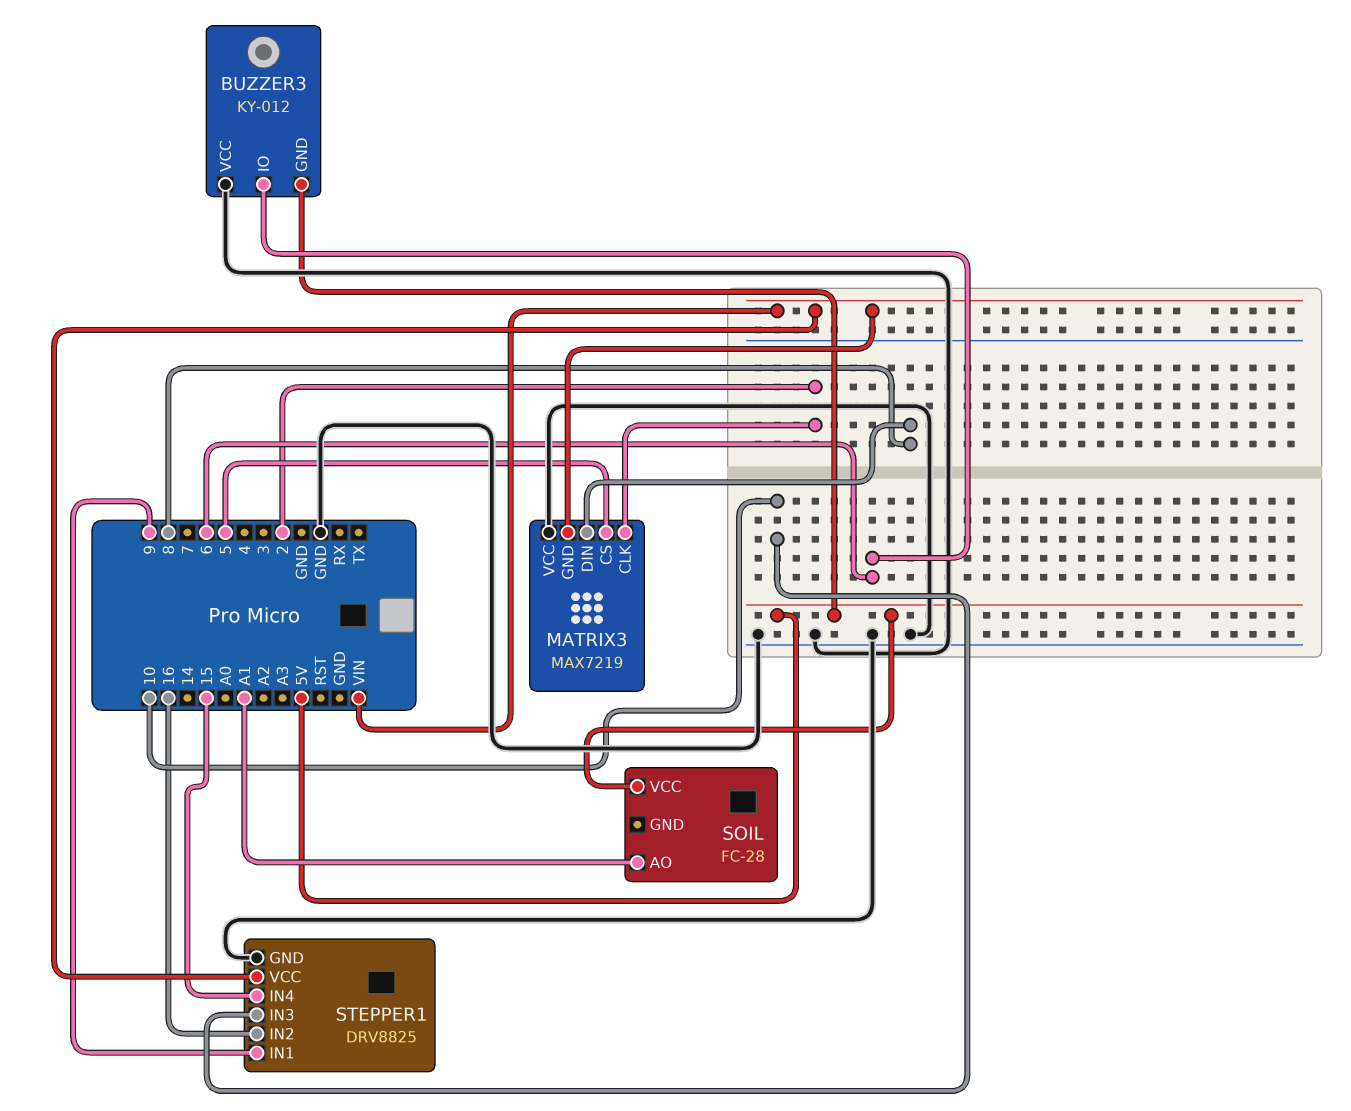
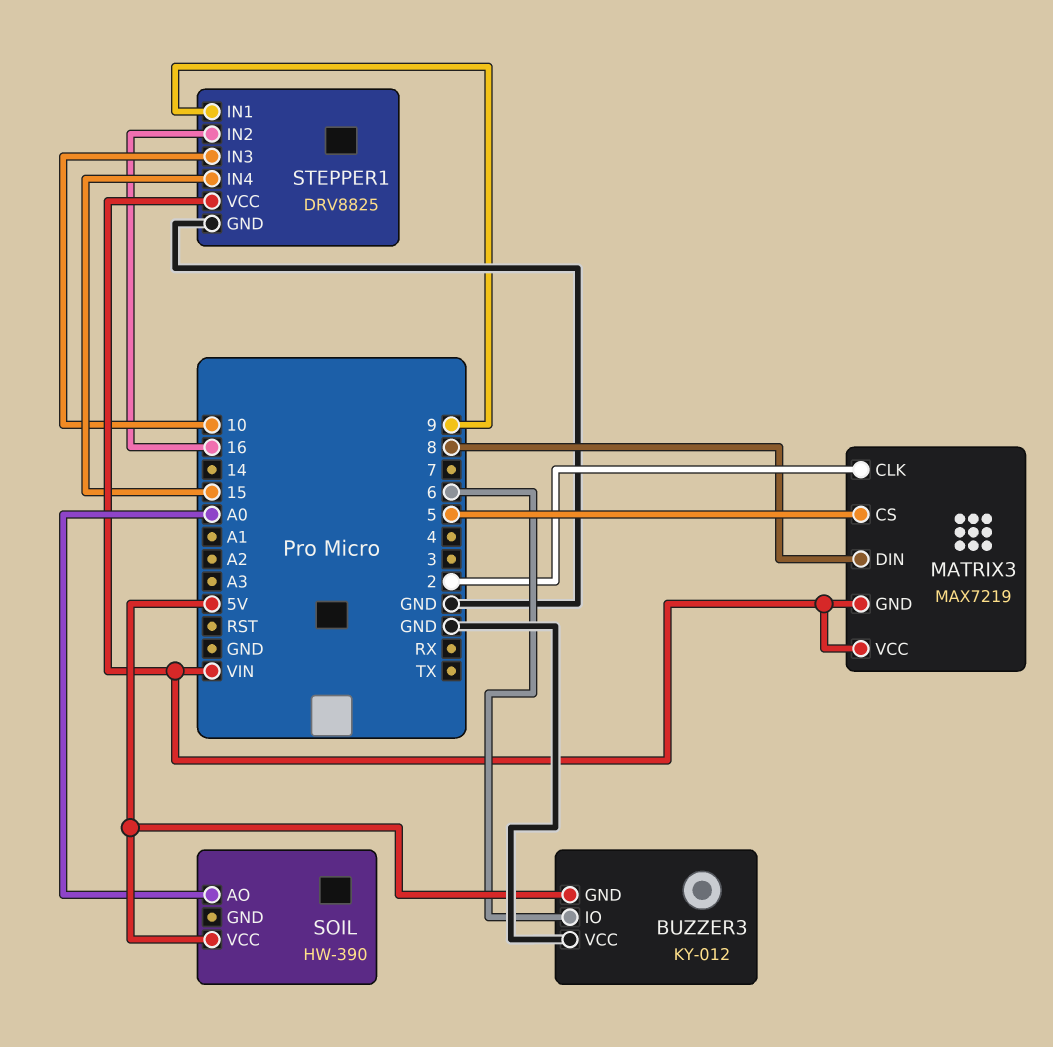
MATRIX3 pin VCC: GND -> VIN
SOIL: FC-28 -> HW-390
SOIL pin AO: A1 -> A0

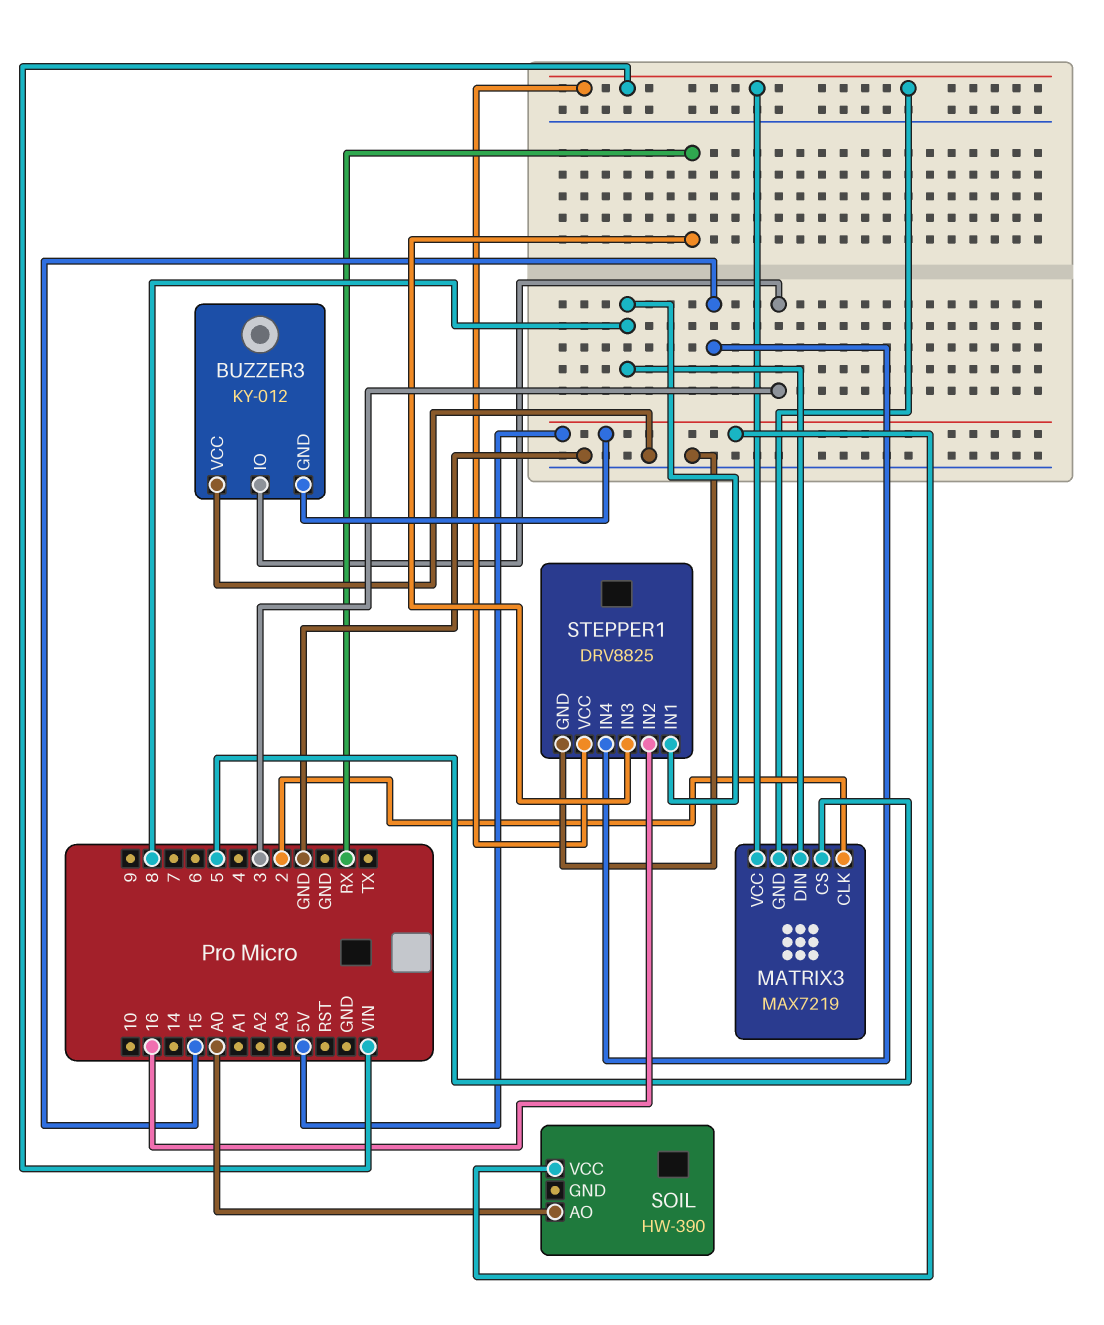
BUZZER3 pin IO: 6 -> 3
STEPPER1 pin IN1: 9 -> 8
STEPPER1 pin IN3: 10 -> RX

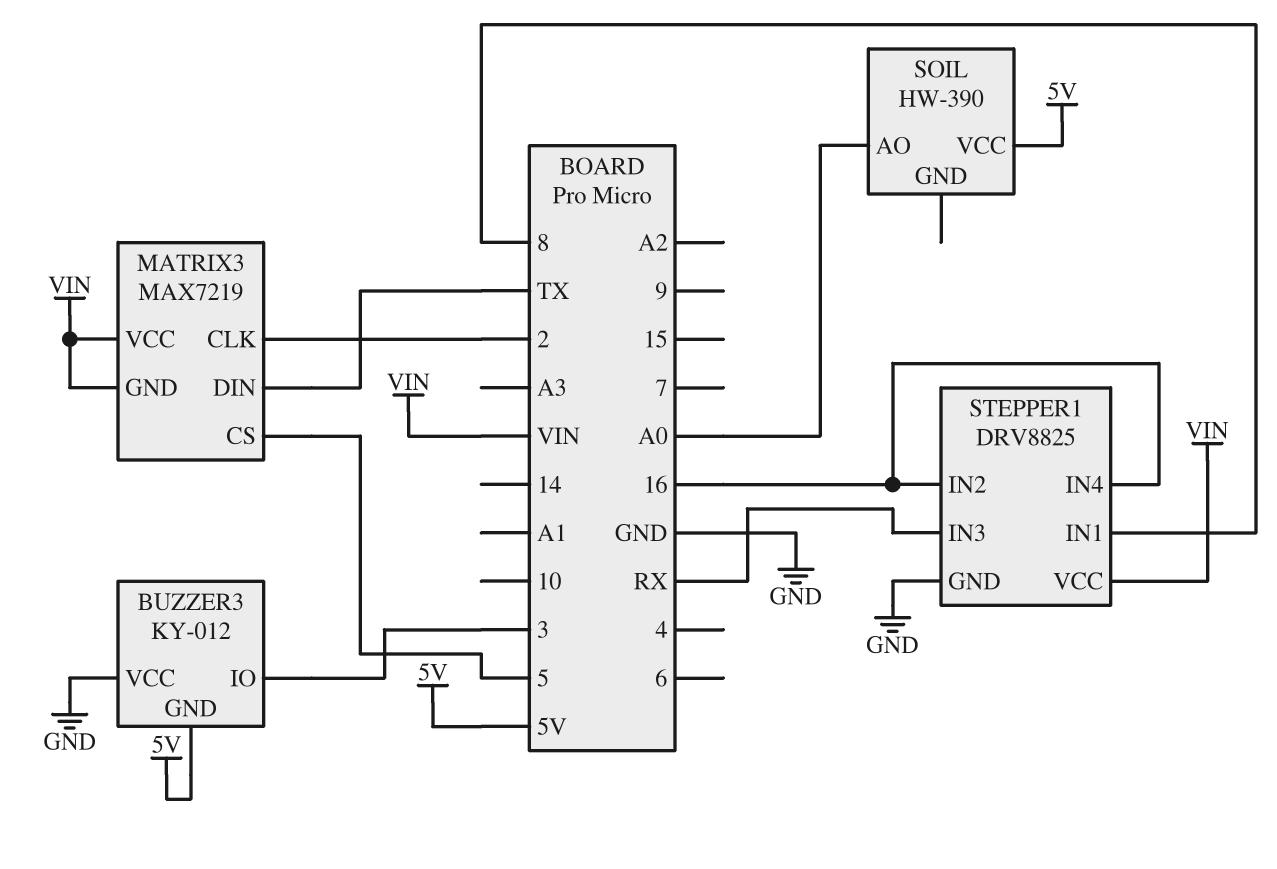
MATRIX3 pin DIN: 8 -> TX
STEPPER1 pin IN4: 15 -> 16

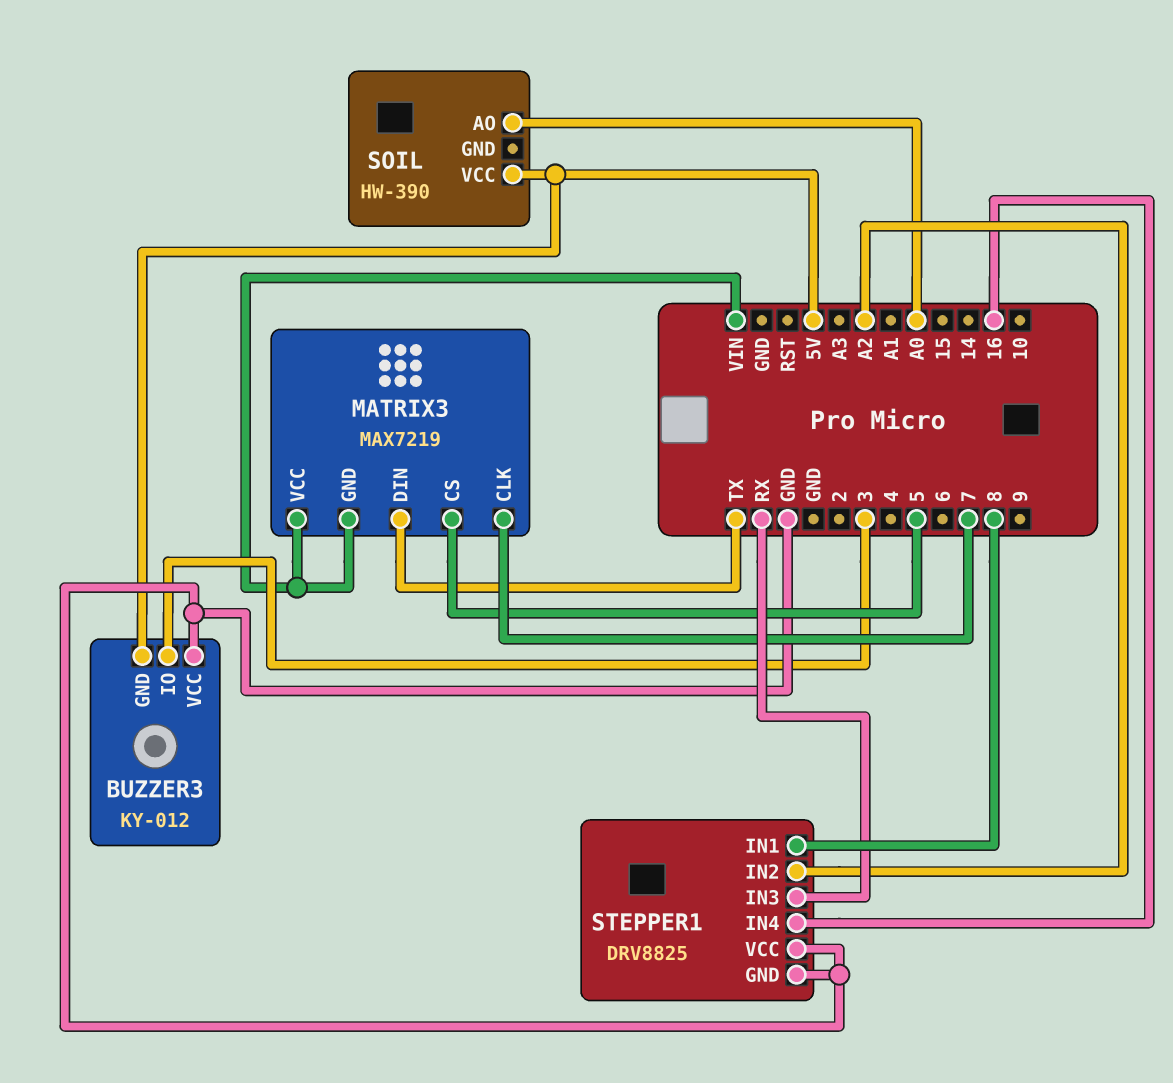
MATRIX3 pin CLK: 2 -> 7
STEPPER1 pin IN2: 16 -> A2
STEPPER1 pin VCC: VIN -> GND

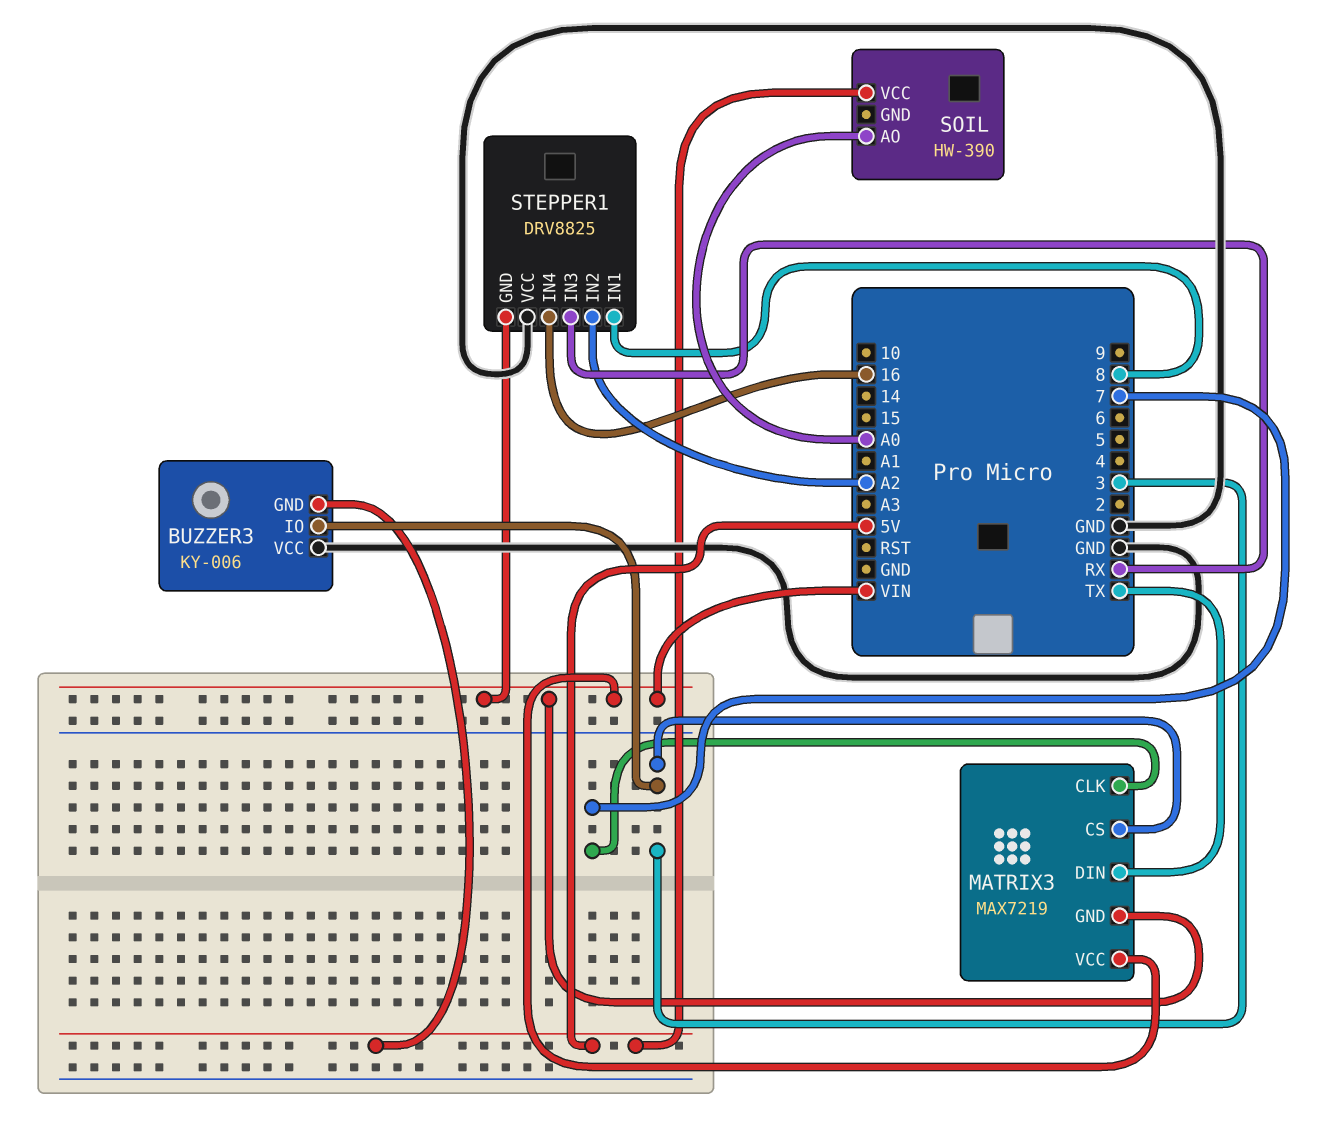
BUZZER3: KY-012 -> KY-006
MATRIX3 pin CS: 5 -> 3
STEPPER1 pin GND: GND -> VIN

